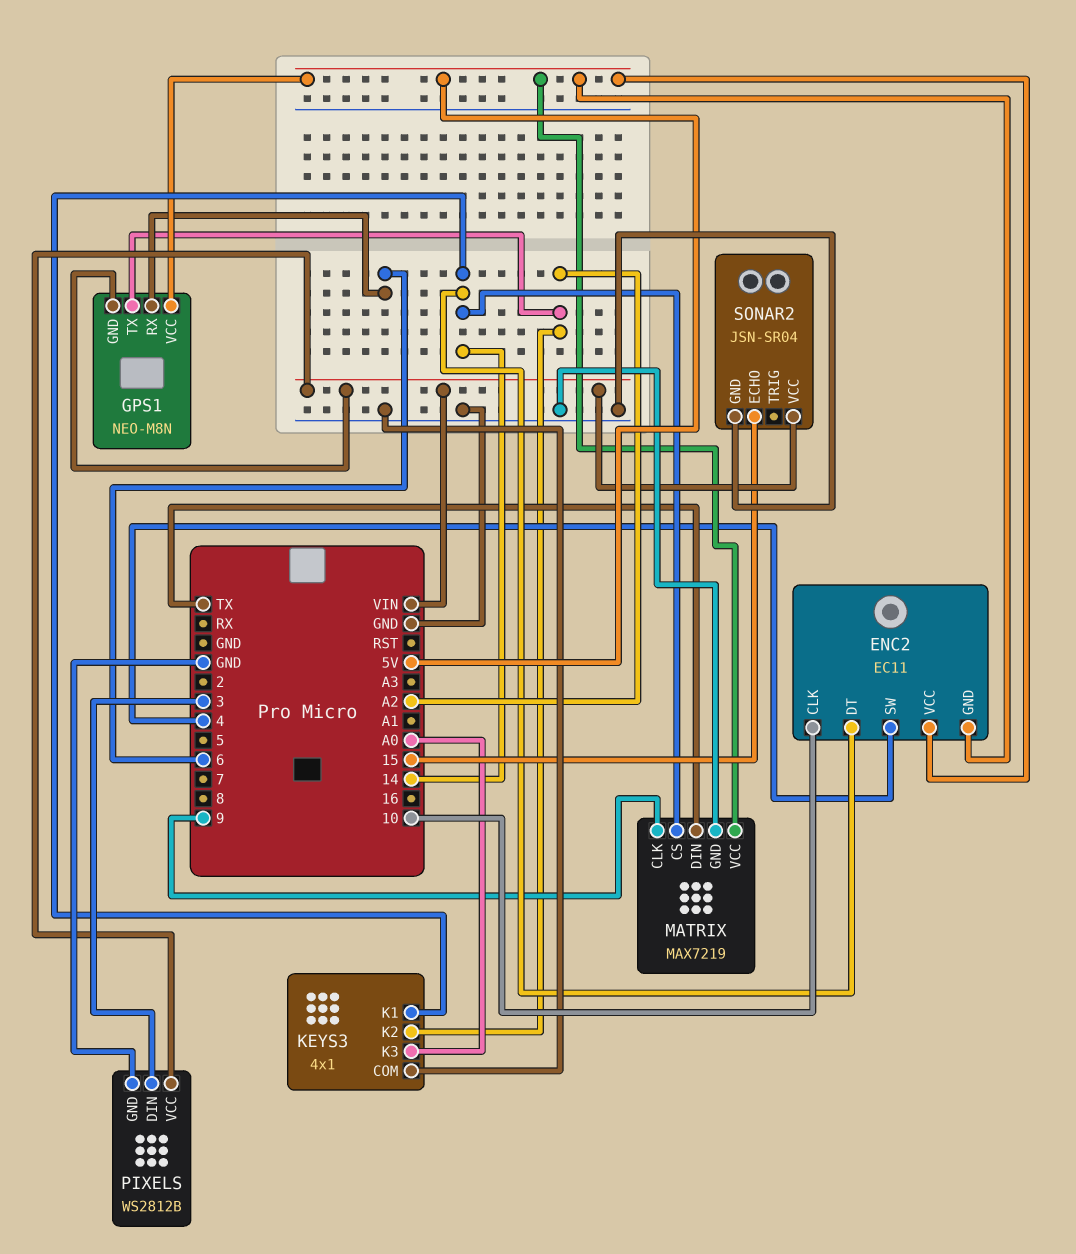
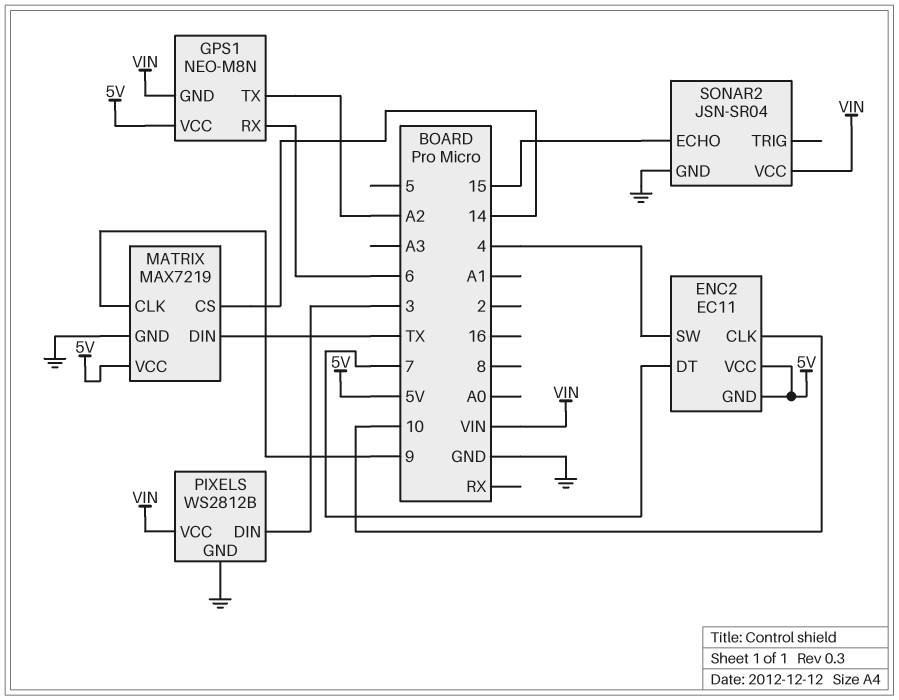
ENC2 pin DT: 14 -> 7
KEYS3: 4x1 -> none
KEYS3 pin COM: GND -> none
KEYS3 pin K1: 14 -> none
KEYS3 pin K2: A2 -> none
KEYS3 pin K3: A0 -> none

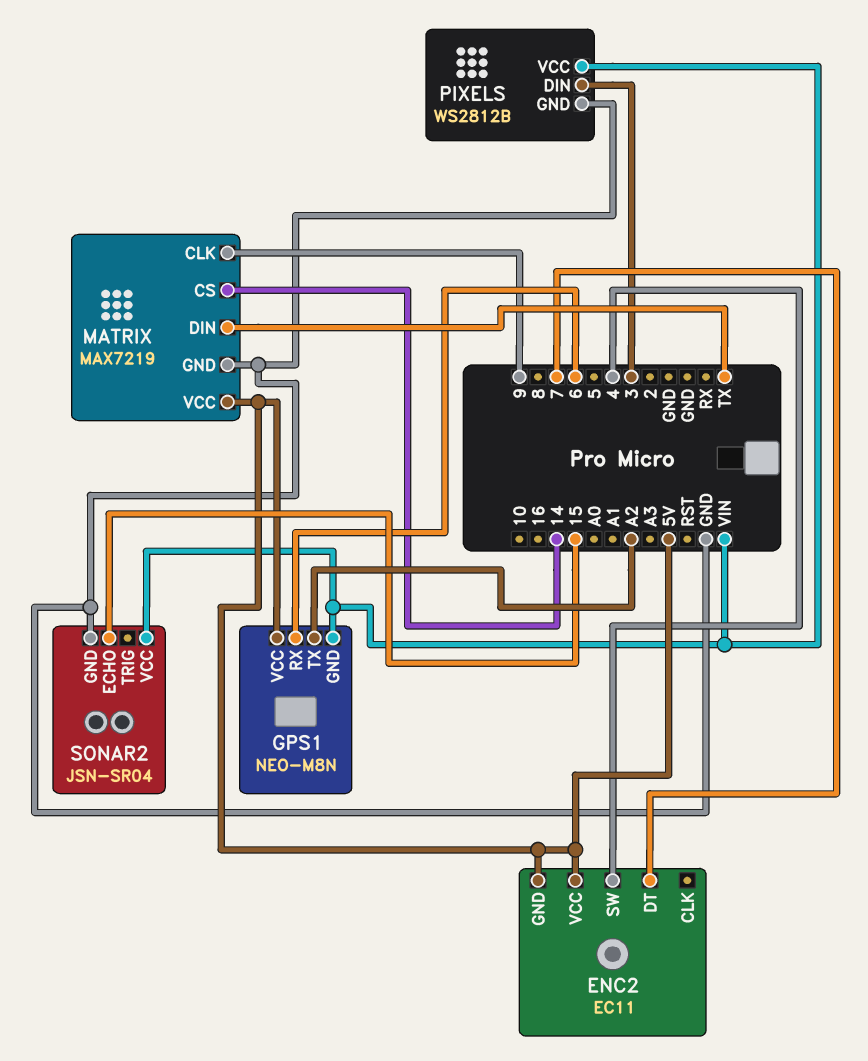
ENC2 pin CLK: 10 -> none

